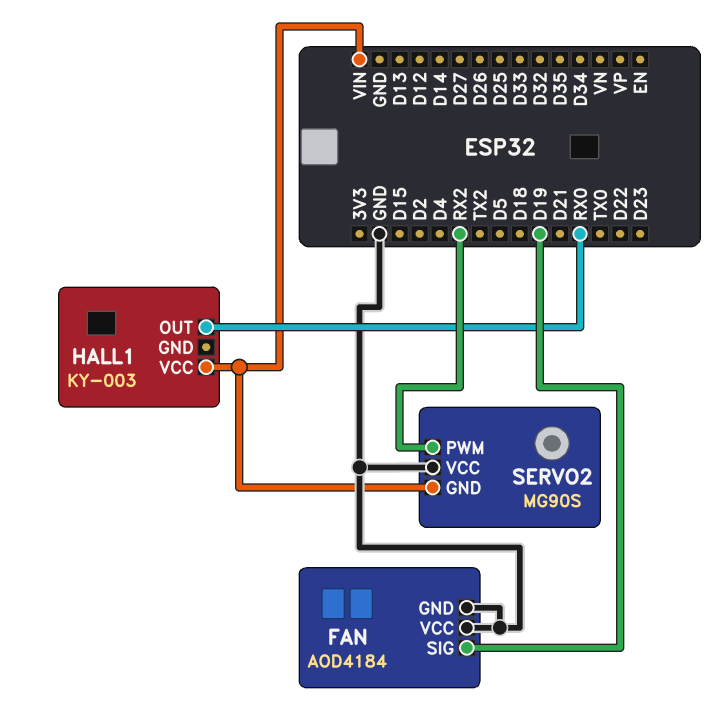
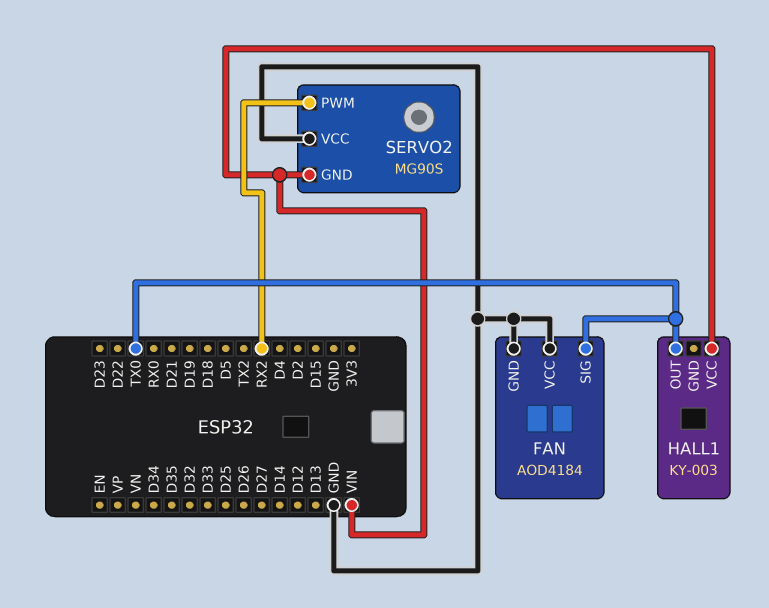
FAN pin SIG: D19 -> TX0
HALL1 pin OUT: RX0 -> TX0

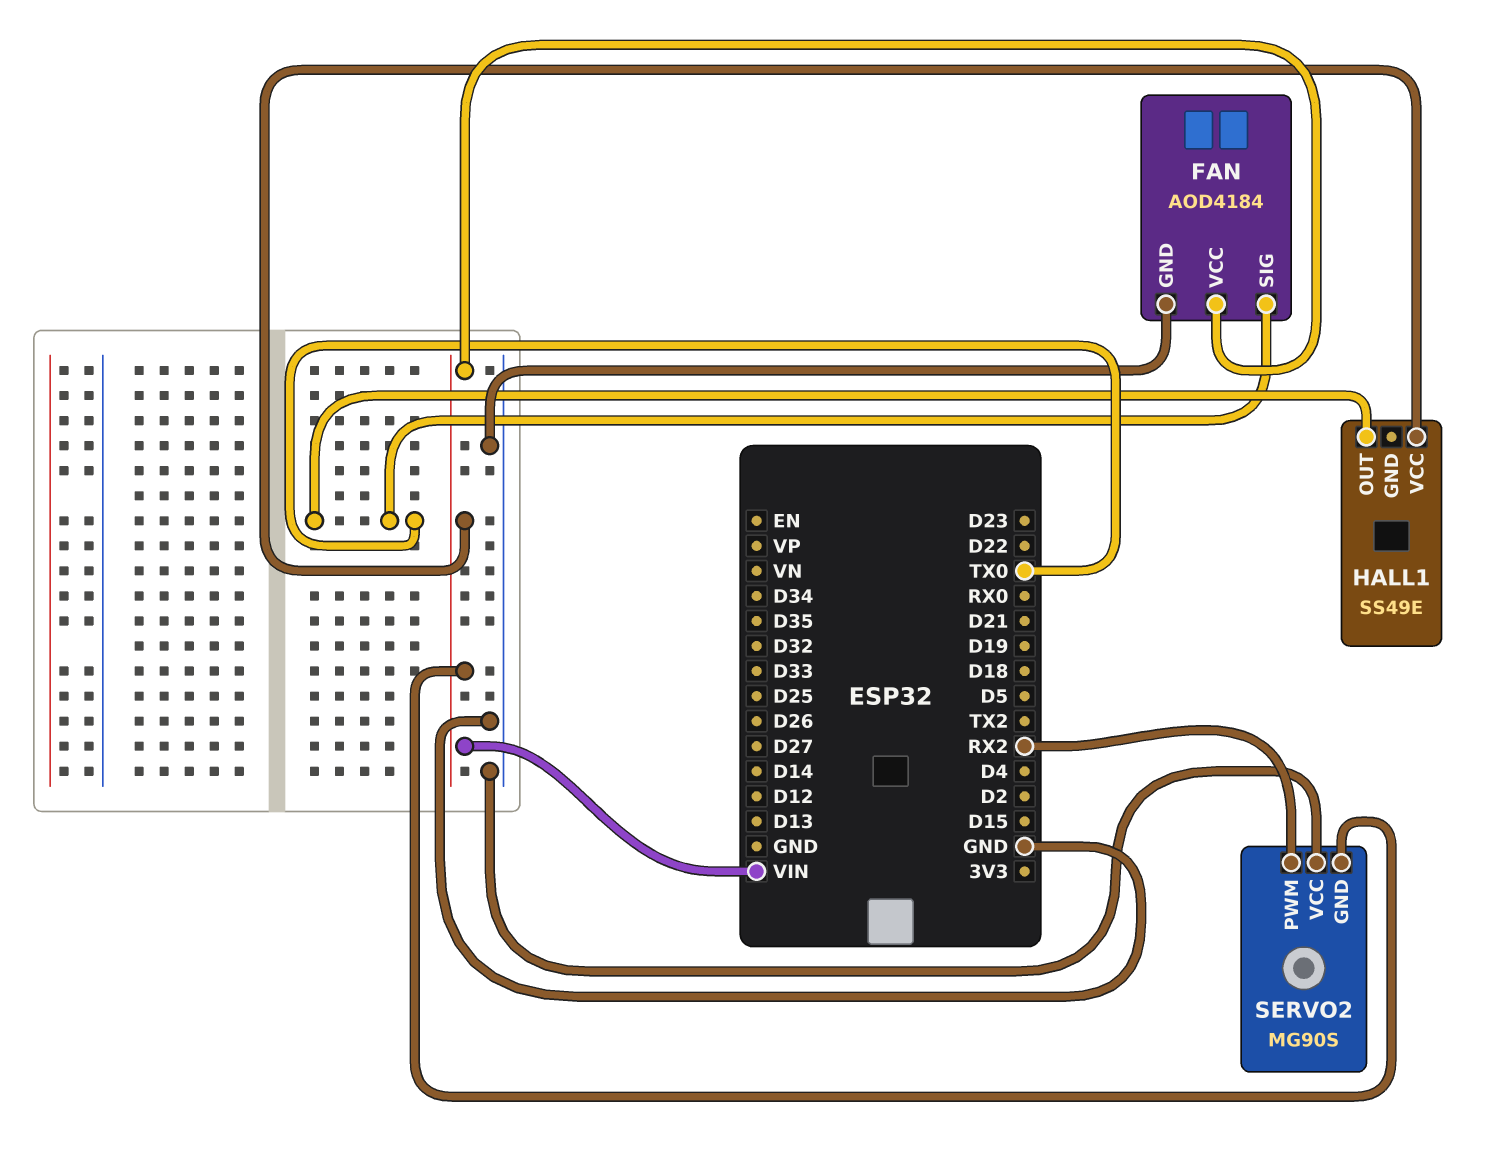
FAN pin VCC: GND -> VIN
HALL1: KY-003 -> SS49E

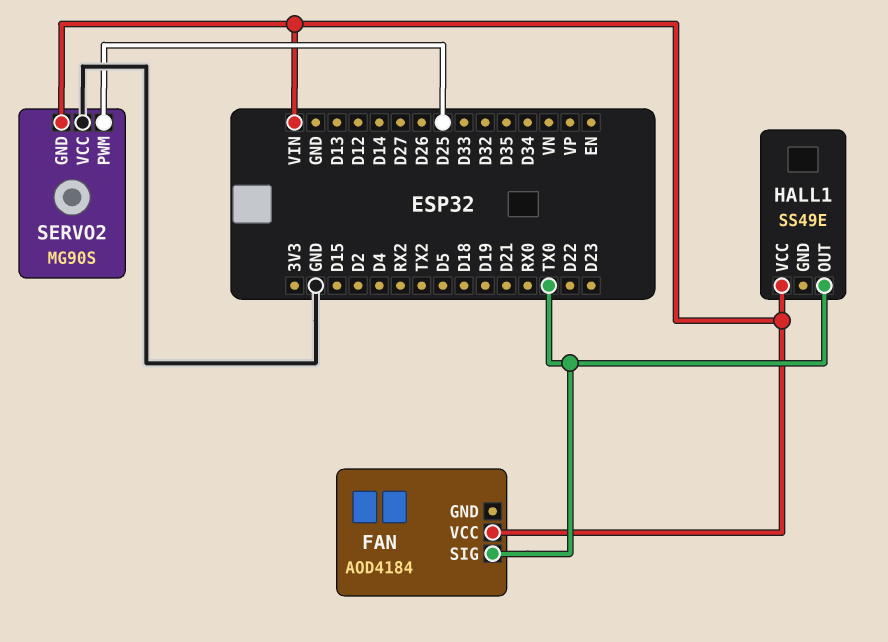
FAN pin GND: GND -> none
SERVO2 pin PWM: RX2 -> D25

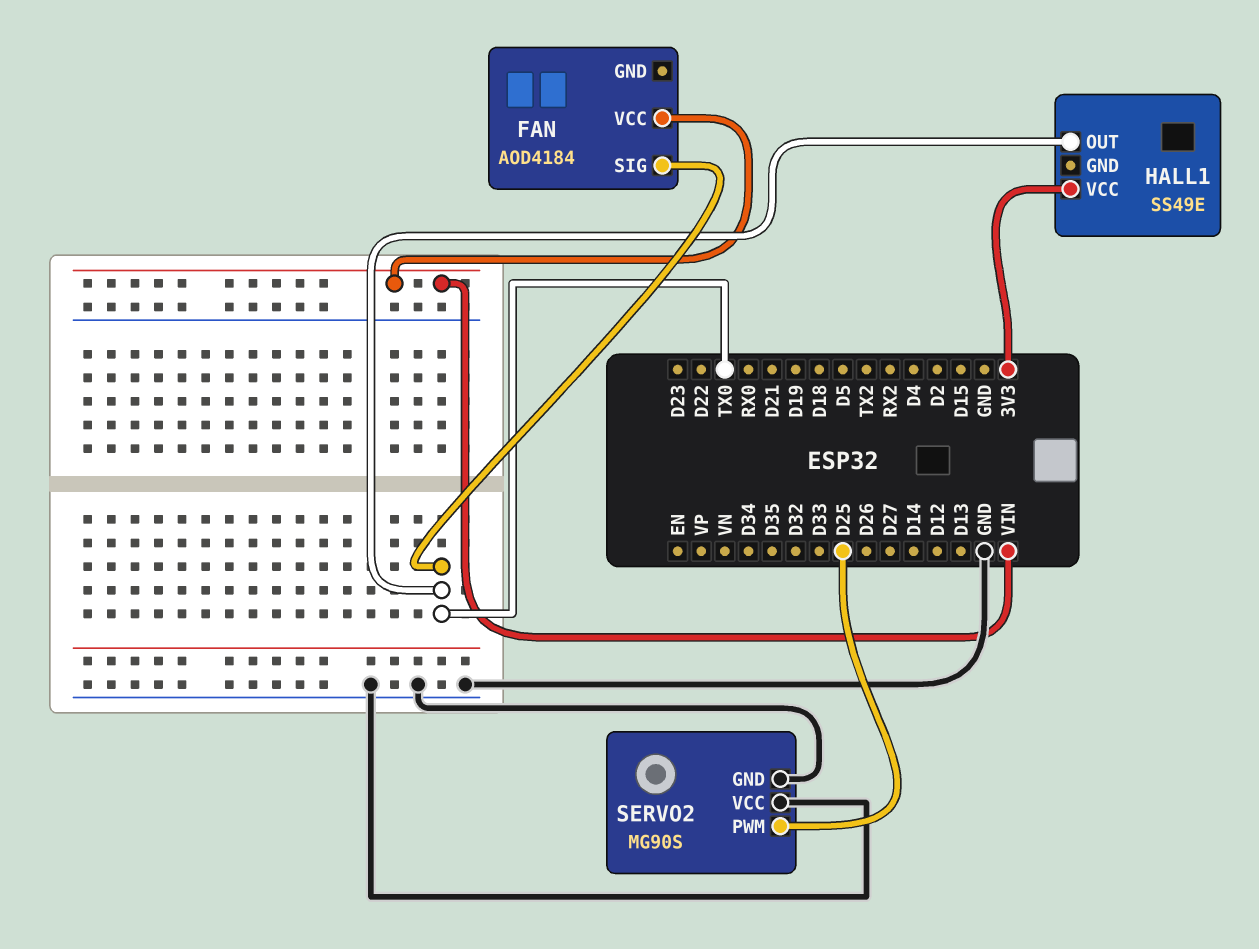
HALL1 pin VCC: VIN -> 3V3
SERVO2 pin GND: VIN -> GND

